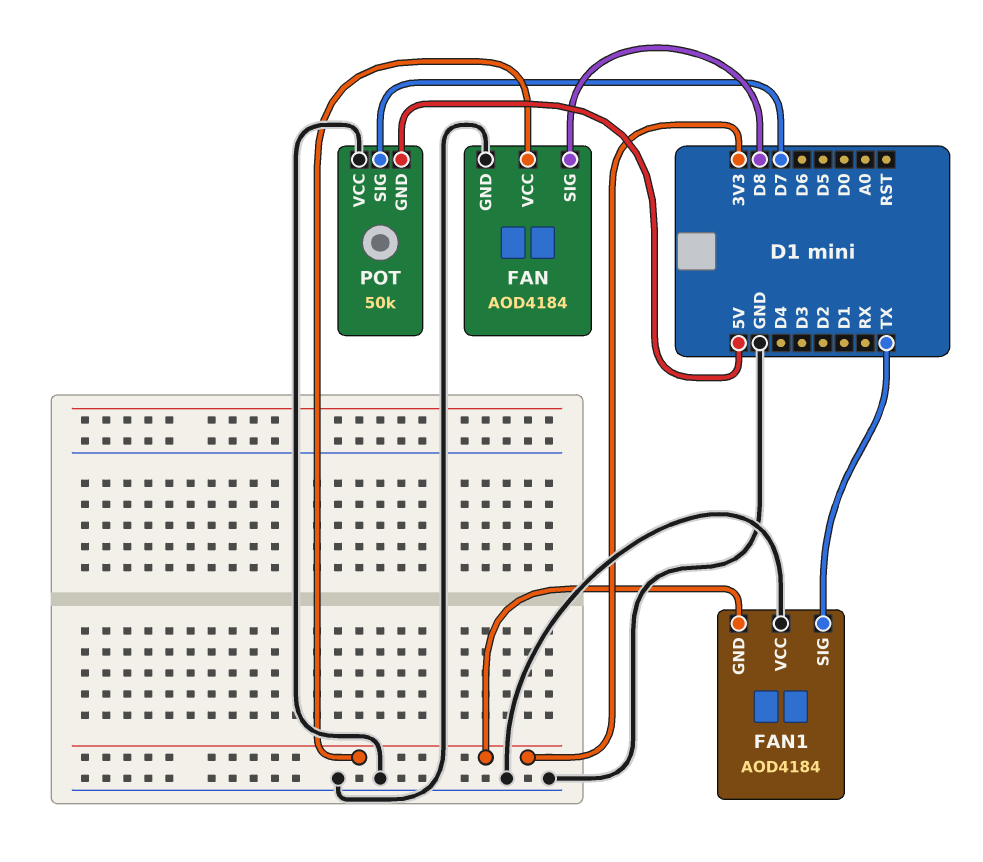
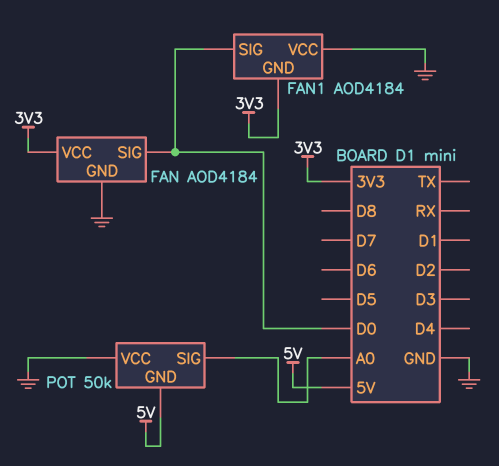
FAN pin SIG: D8 -> D0
FAN1 pin SIG: TX -> D0
POT pin SIG: D7 -> A0

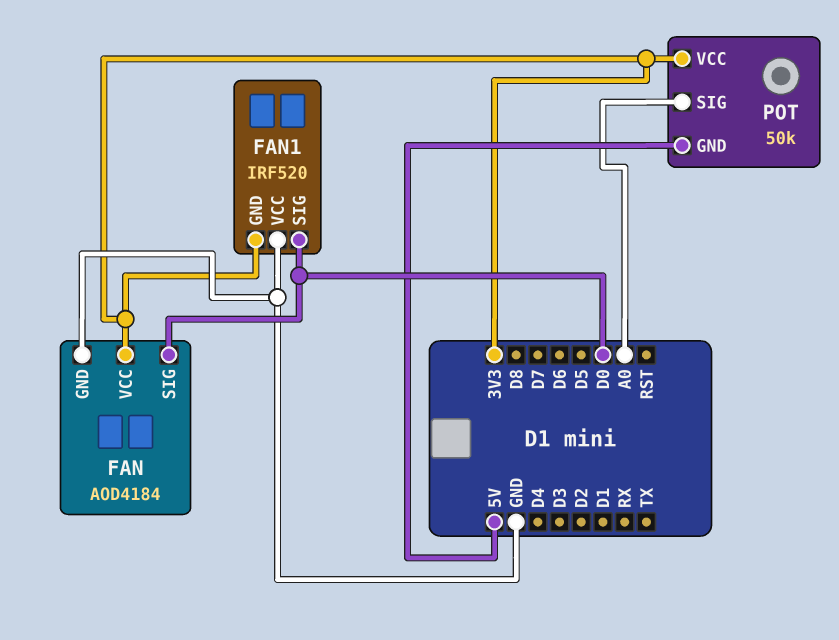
FAN1: AOD4184 -> IRF520
POT pin VCC: GND -> 3V3

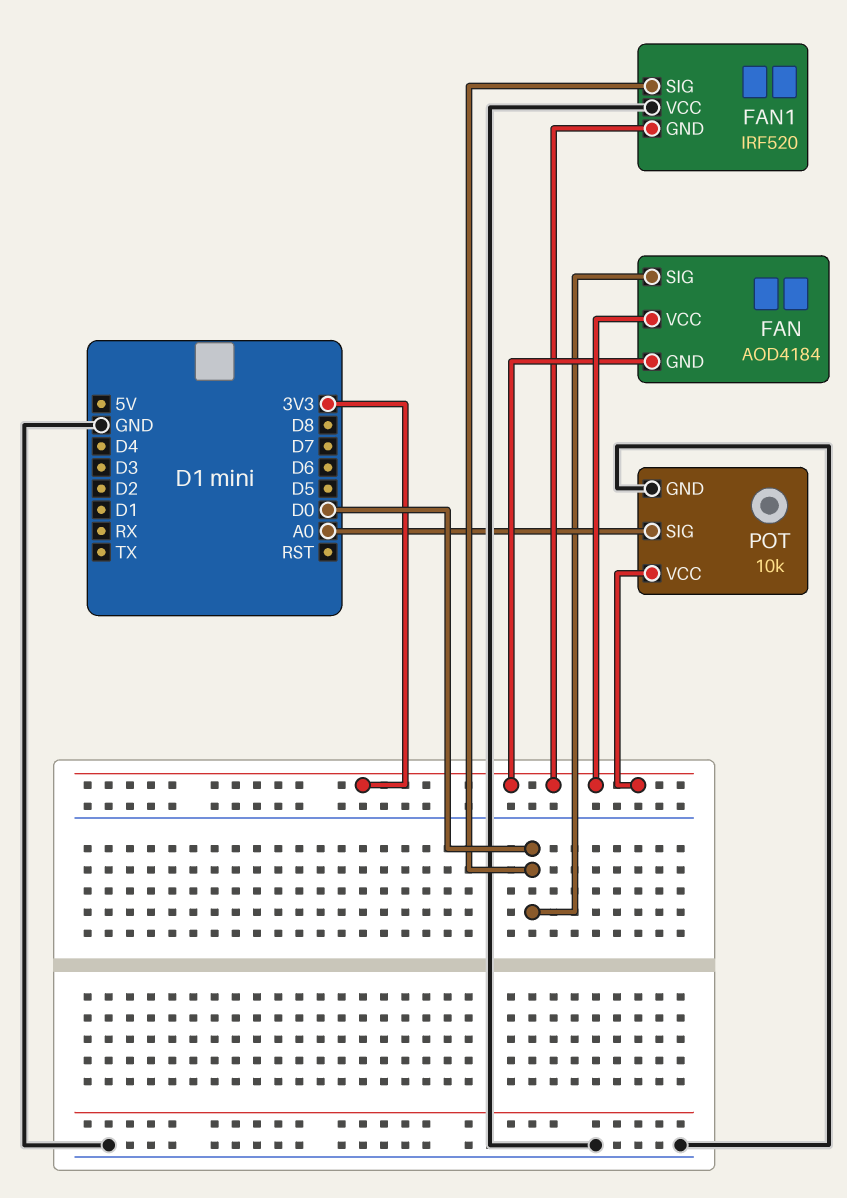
FAN pin GND: GND -> 3V3
POT: 50k -> 10k
POT pin GND: 5V -> GND

